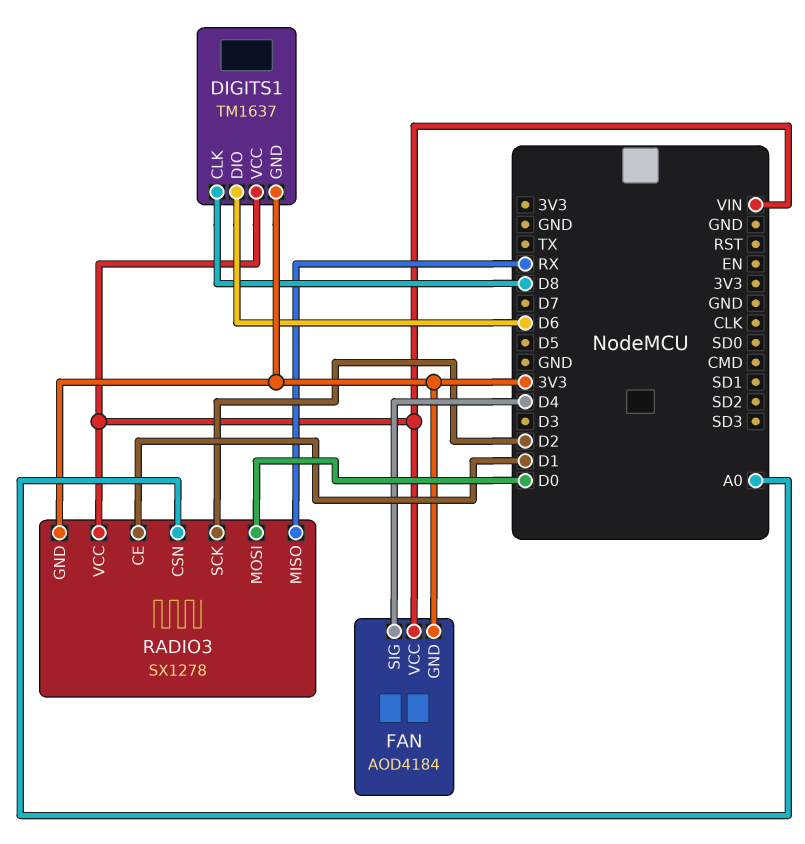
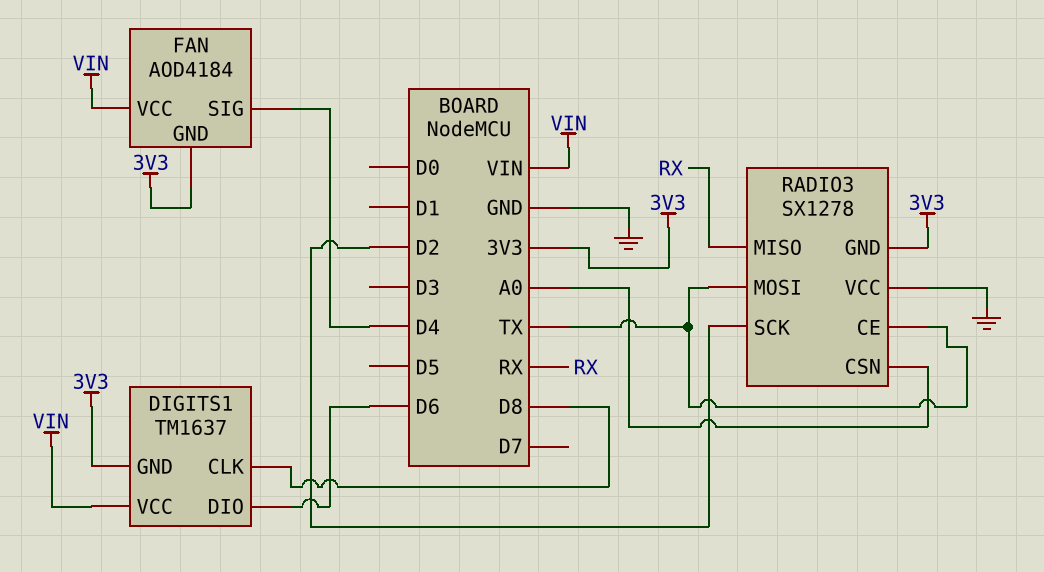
RADIO3 pin CE: D1 -> TX
RADIO3 pin MOSI: D0 -> TX
RADIO3 pin VCC: VIN -> GND

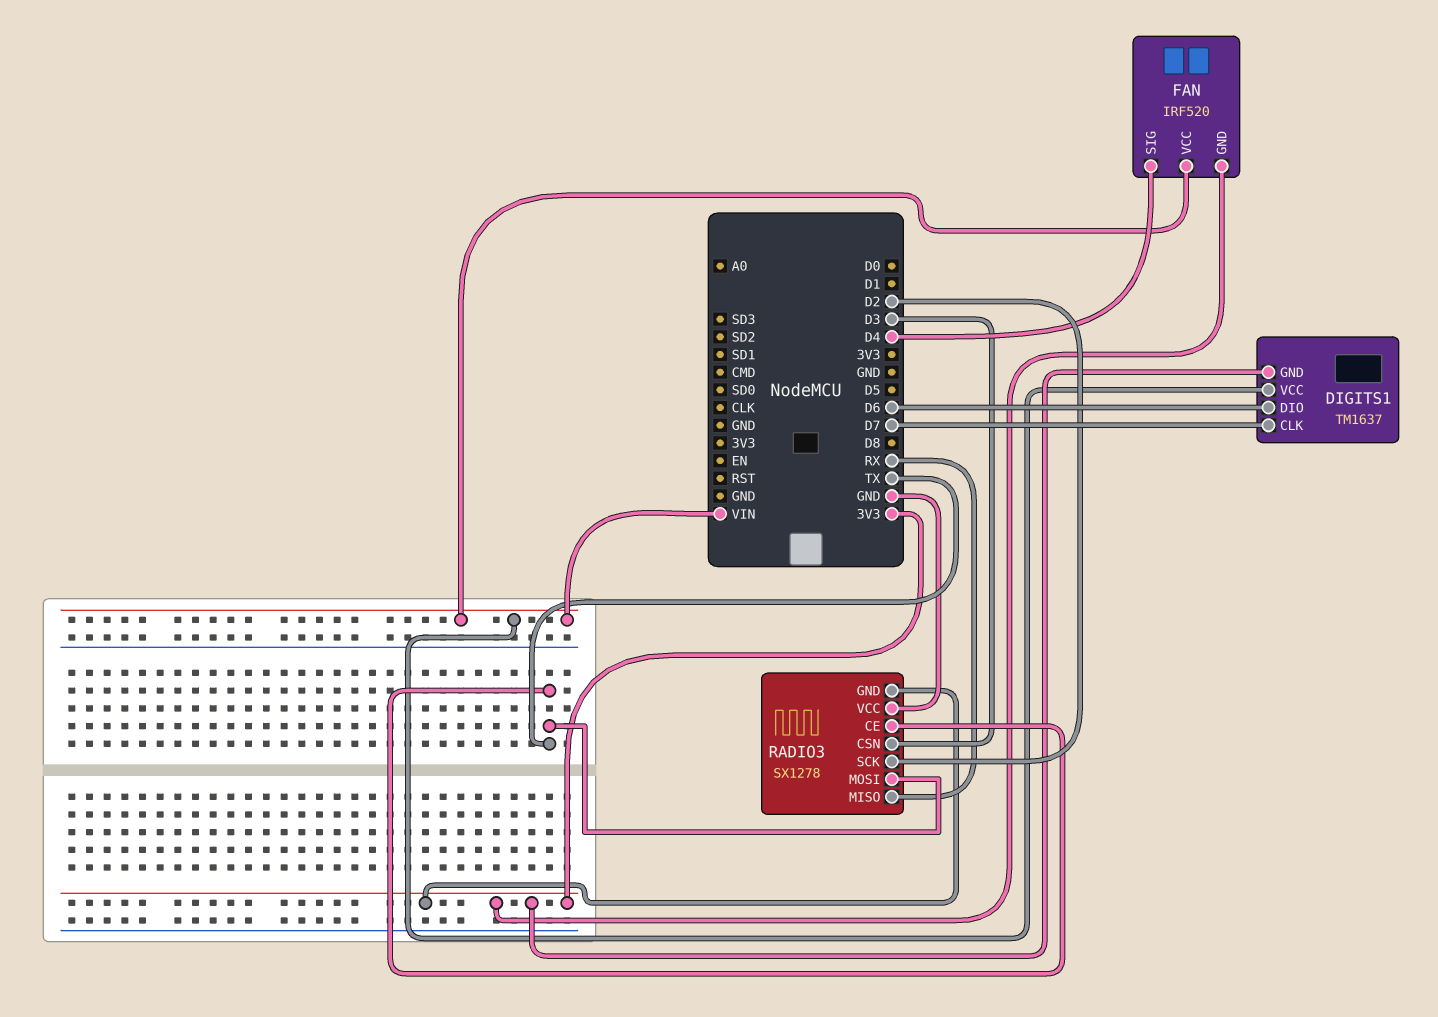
DIGITS1 pin CLK: D8 -> D7
FAN: AOD4184 -> IRF520
RADIO3 pin CSN: A0 -> D3

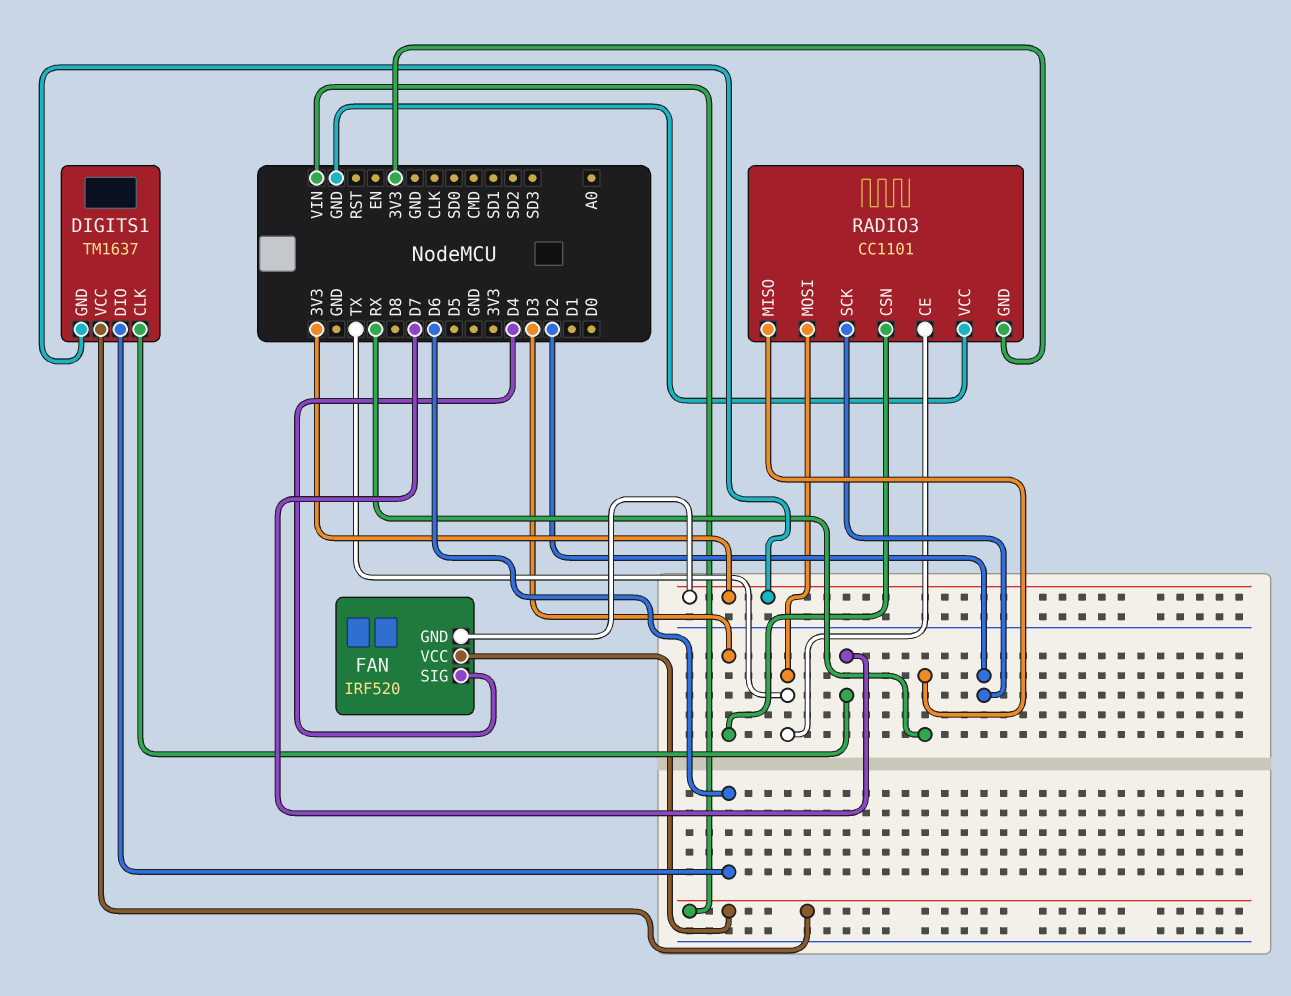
RADIO3: SX1278 -> CC1101

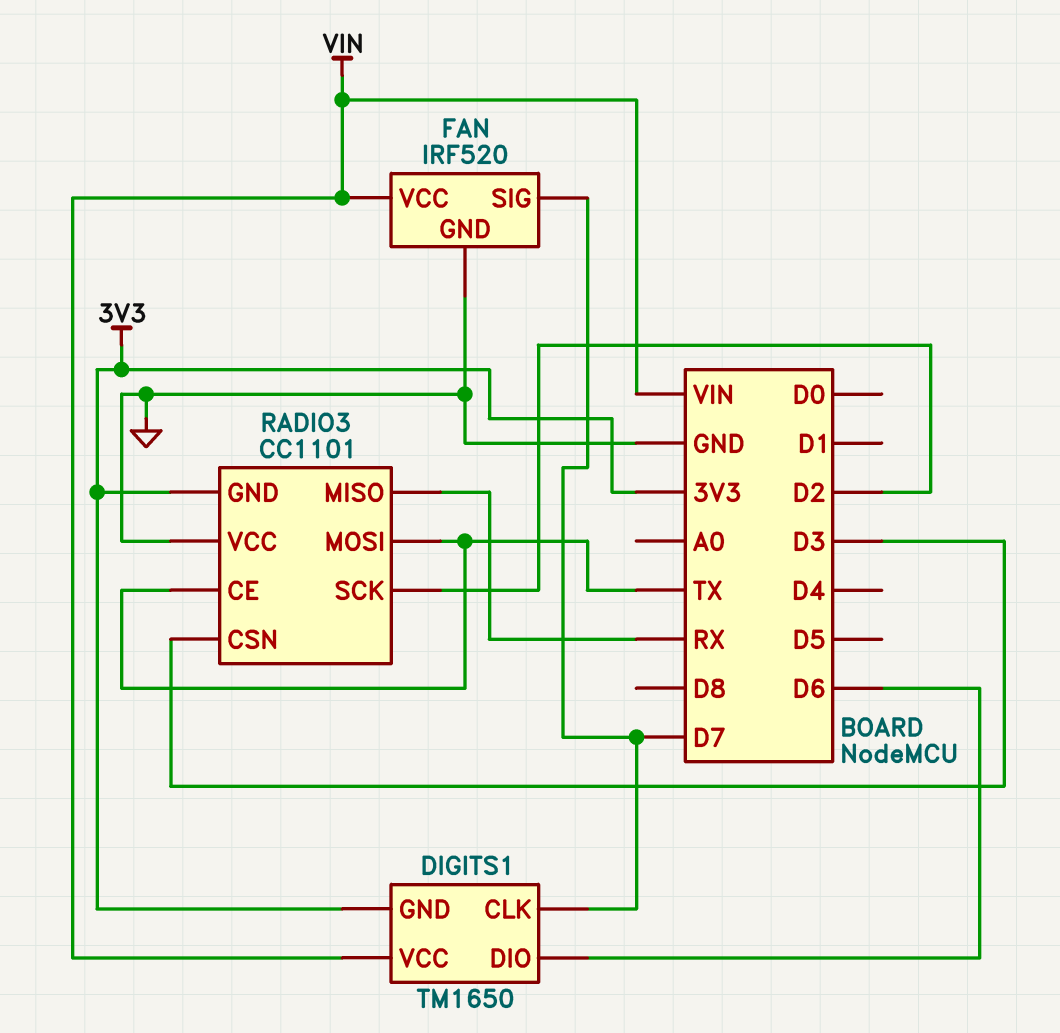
DIGITS1: TM1637 -> TM1650
FAN pin GND: 3V3 -> GND
FAN pin SIG: D4 -> D7

